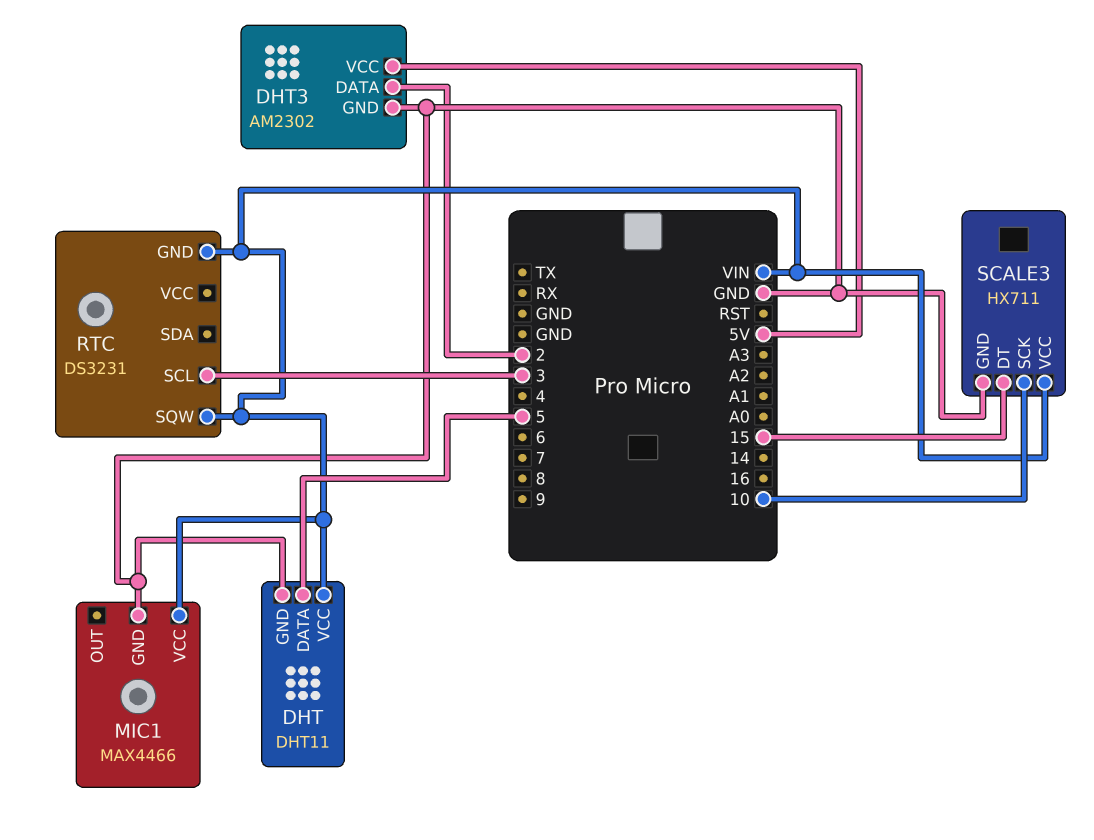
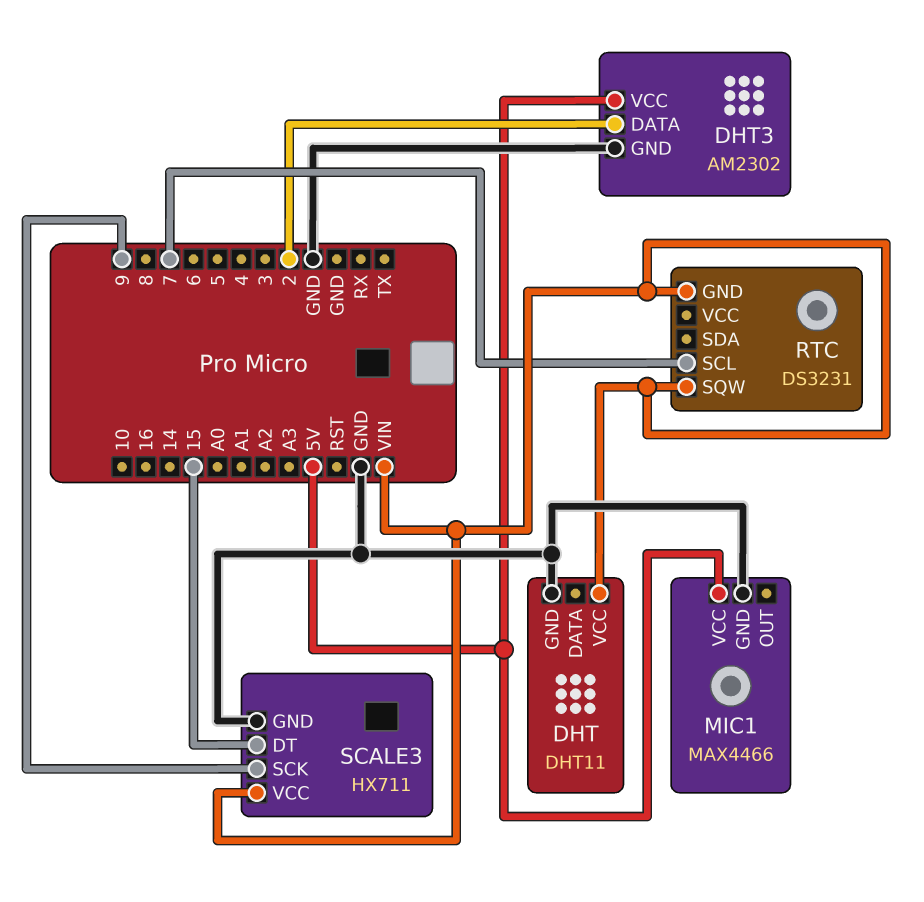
DHT pin DATA: 5 -> none
MIC1 pin VCC: VIN -> 5V
RTC pin SCL: 3 -> 7
SCALE3 pin SCK: 10 -> 9

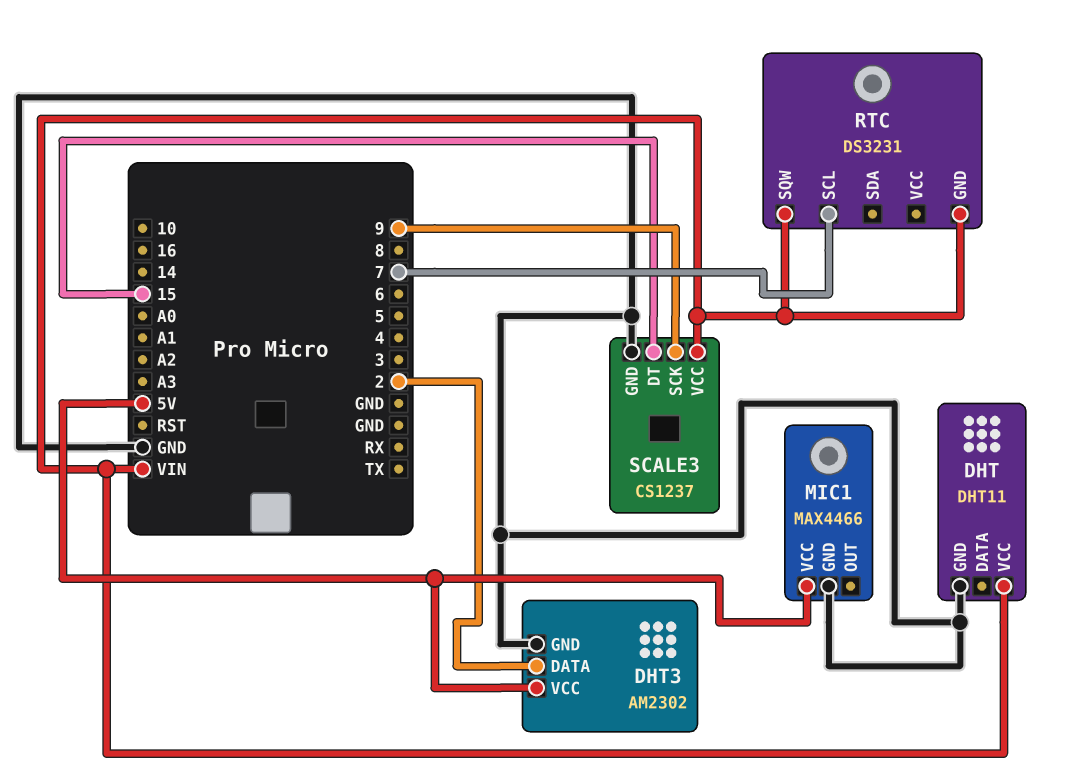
SCALE3: HX711 -> CS1237

